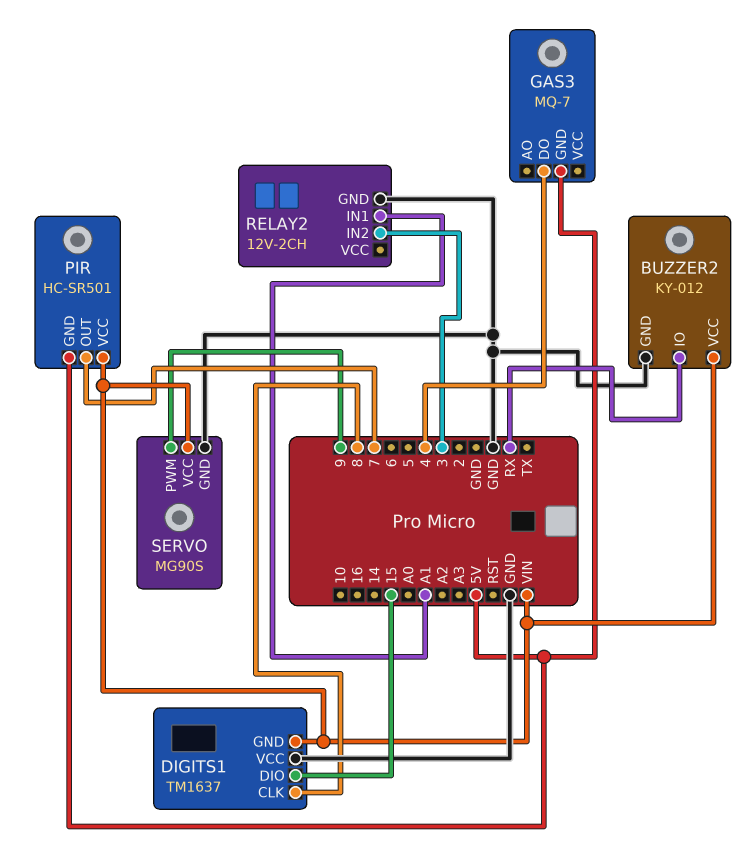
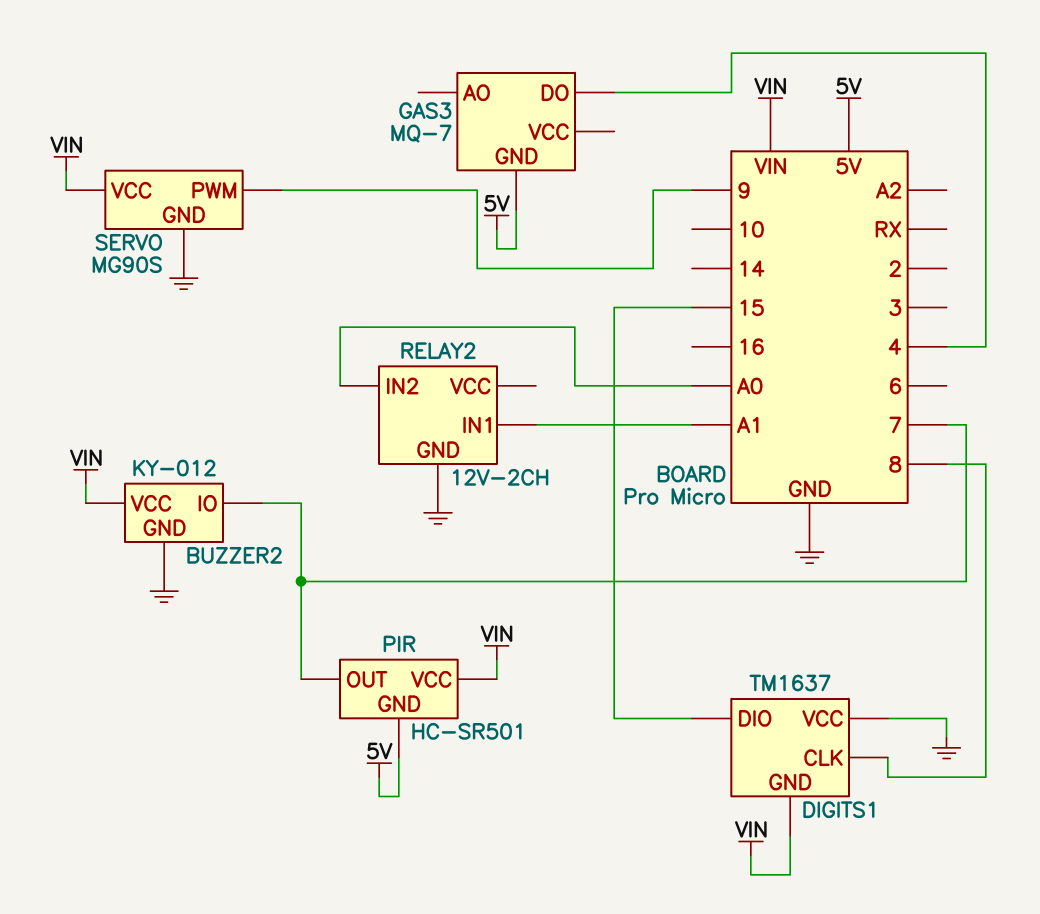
BUZZER2 pin IO: RX -> 7
RELAY2 pin IN2: 3 -> A0

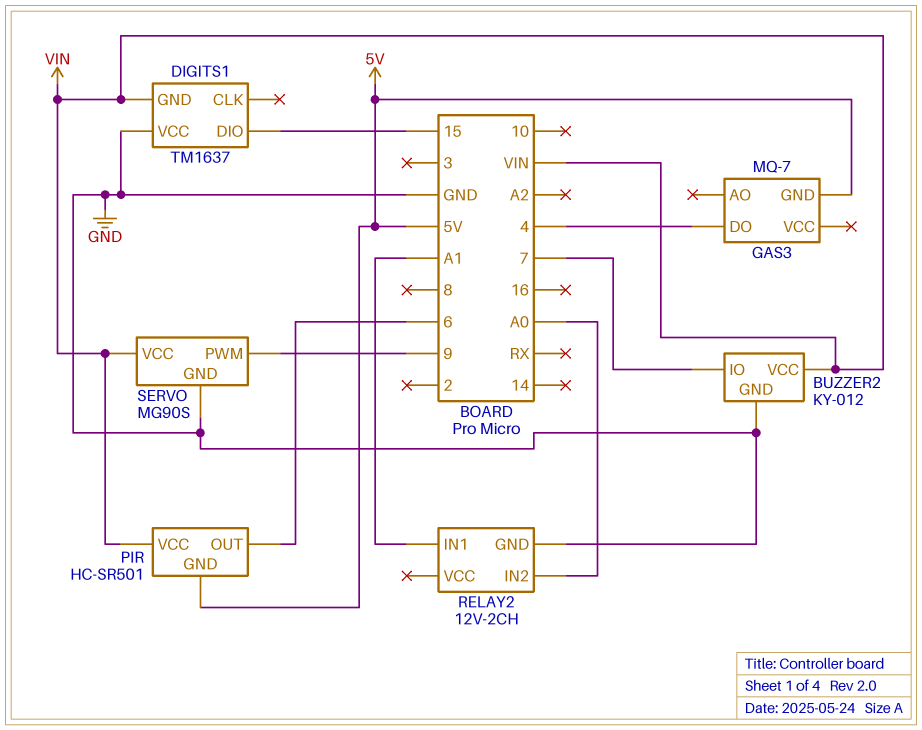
DIGITS1 pin CLK: 8 -> none
PIR pin OUT: 7 -> 6

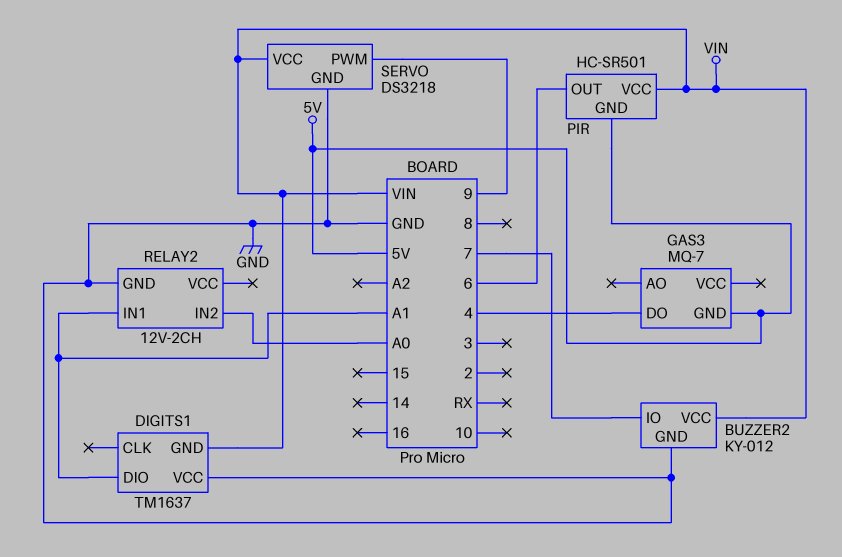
DIGITS1 pin DIO: 15 -> A1
SERVO: MG90S -> DS3218

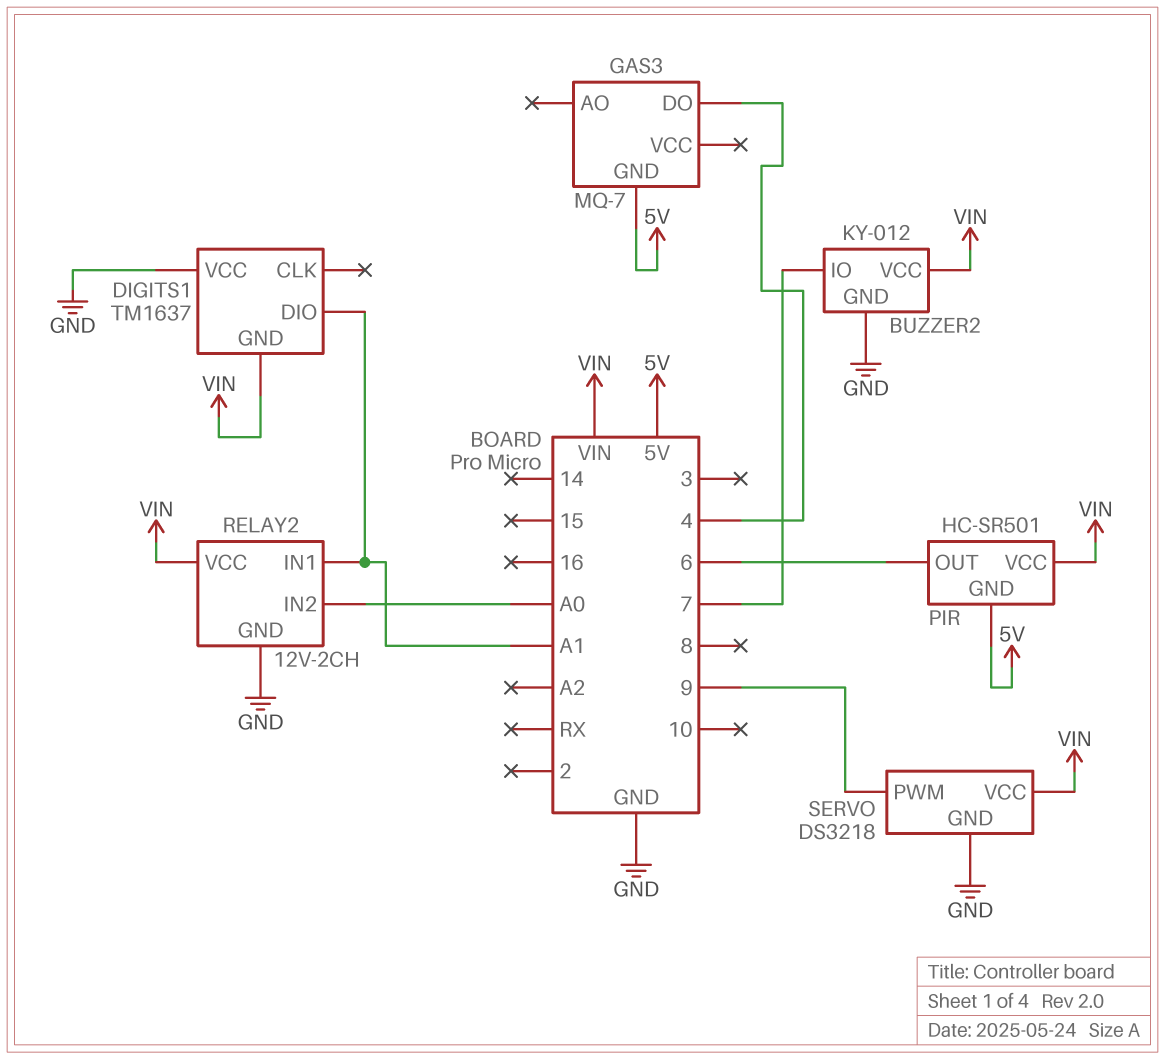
RELAY2 pin VCC: none -> VIN

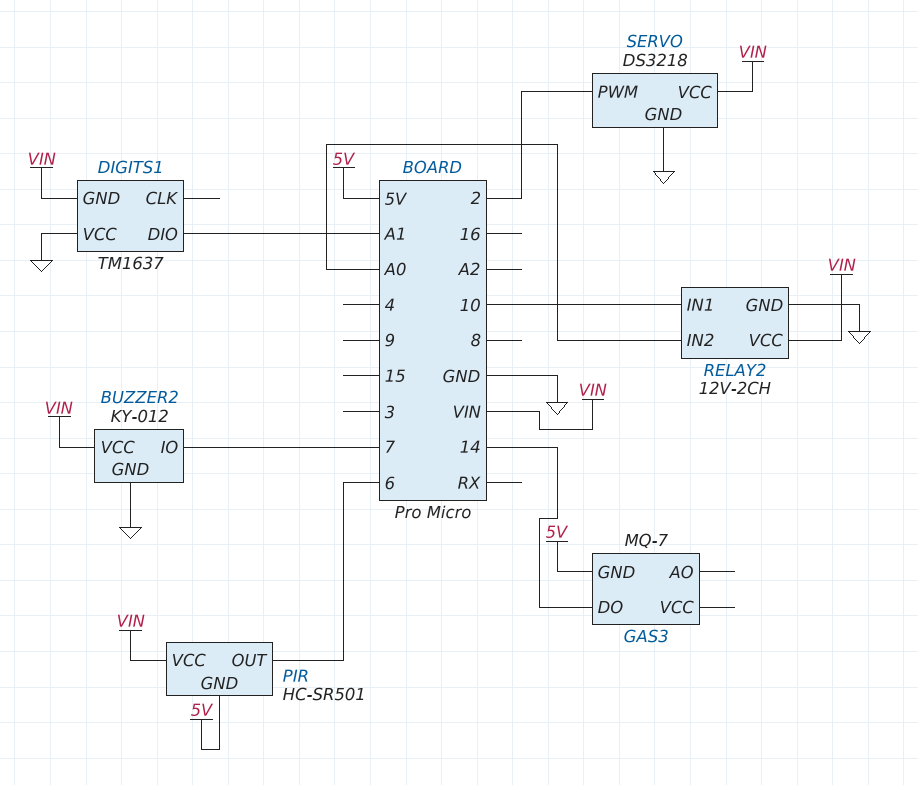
GAS3 pin DO: 4 -> 14
RELAY2 pin IN1: A1 -> 10
SERVO pin PWM: 9 -> 2

